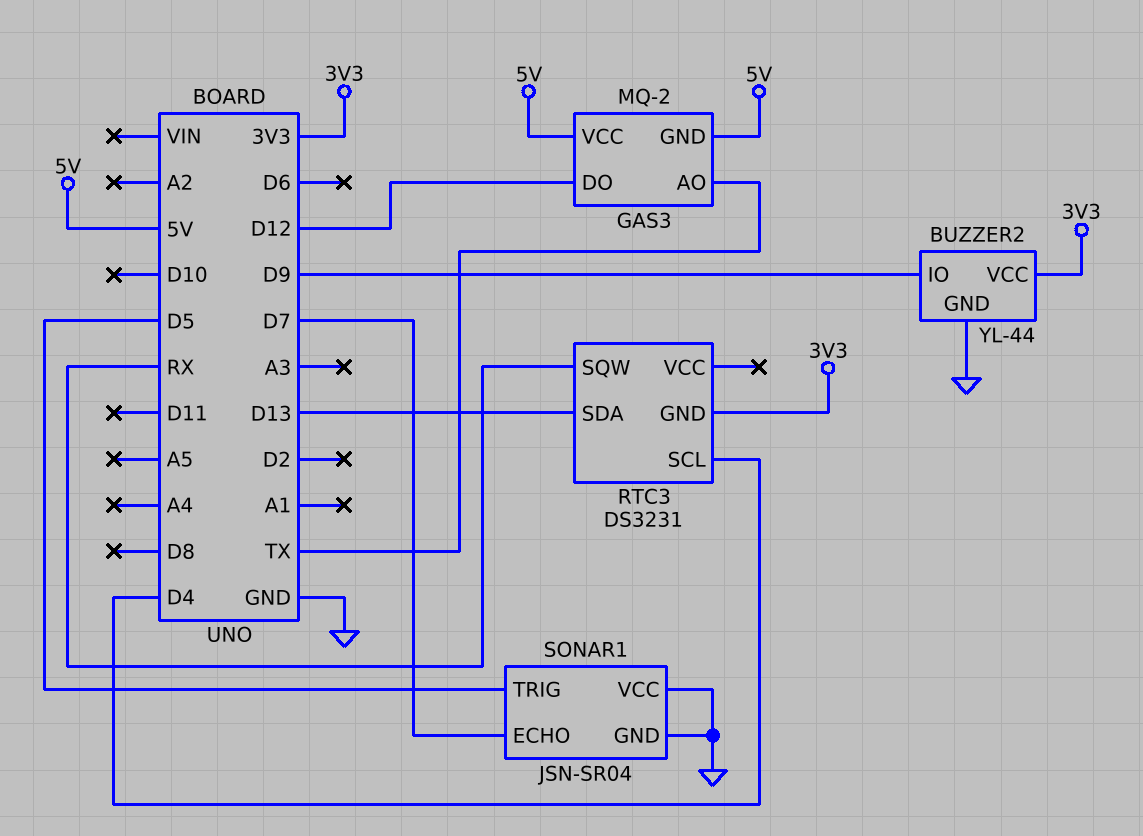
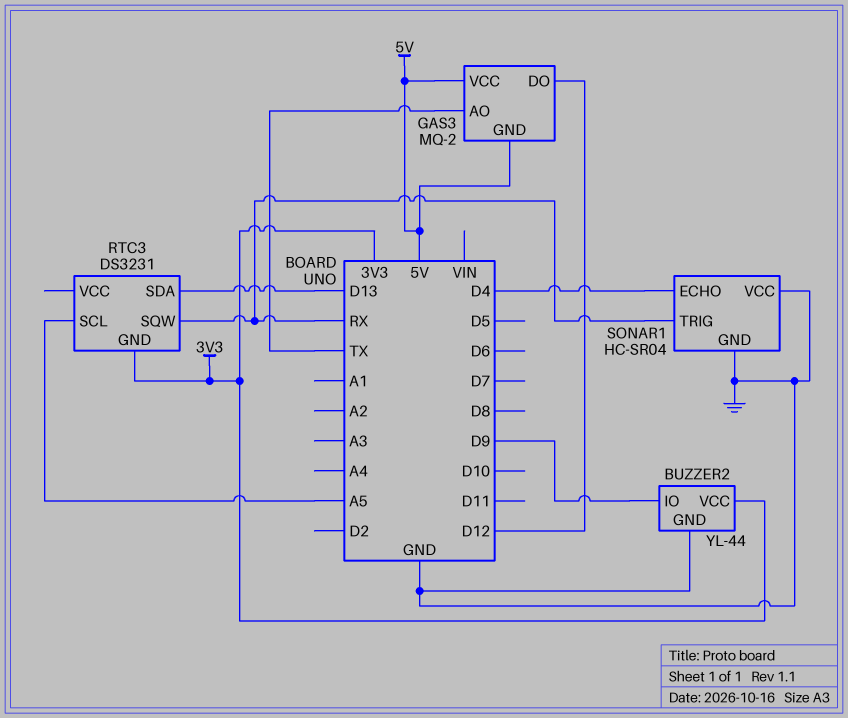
RTC3 pin SCL: D4 -> A5
SONAR1: JSN-SR04 -> HC-SR04
SONAR1 pin ECHO: D7 -> D4
SONAR1 pin TRIG: D5 -> RX

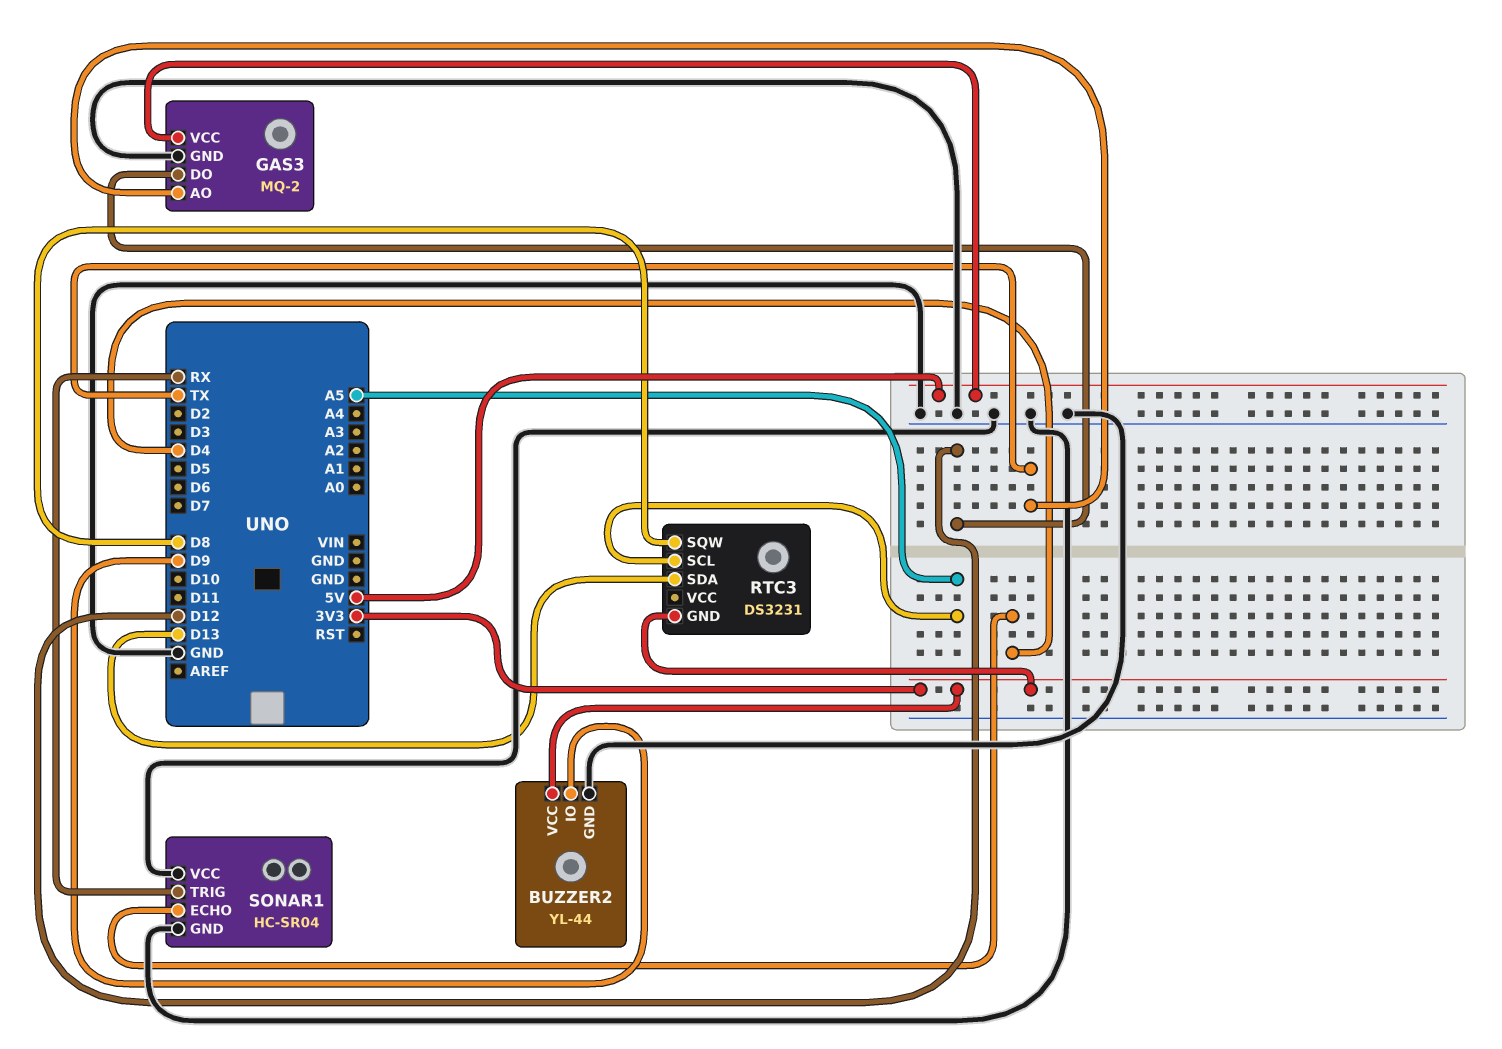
GAS3 pin GND: 5V -> GND
RTC3 pin SQW: RX -> D8

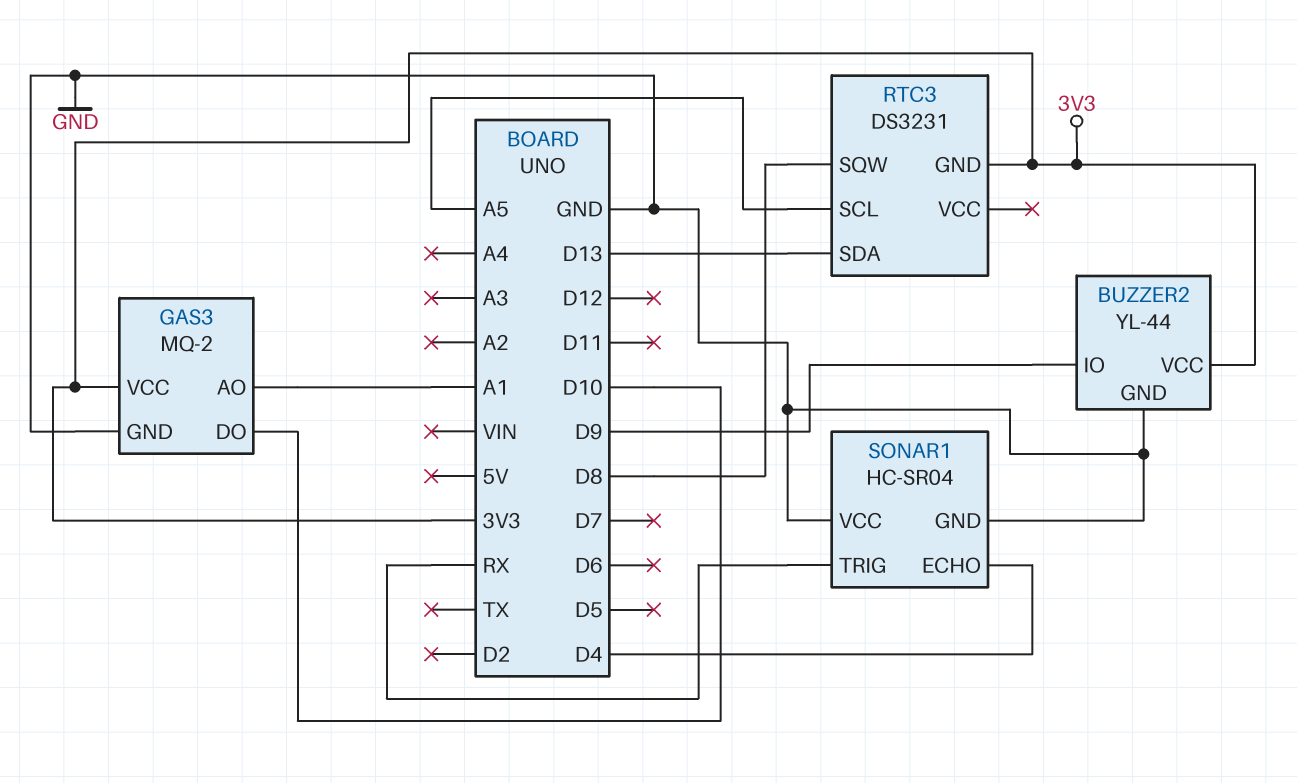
GAS3 pin AO: TX -> A1
GAS3 pin DO: D12 -> D10
GAS3 pin VCC: 5V -> 3V3

